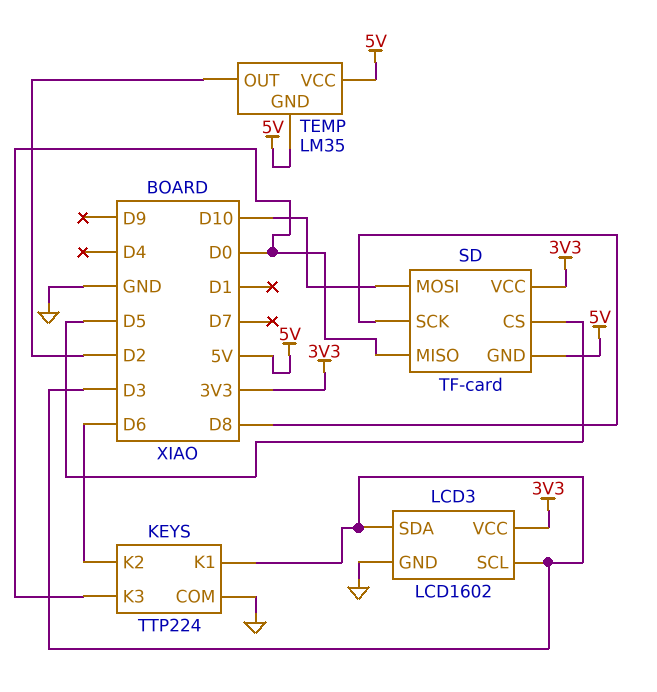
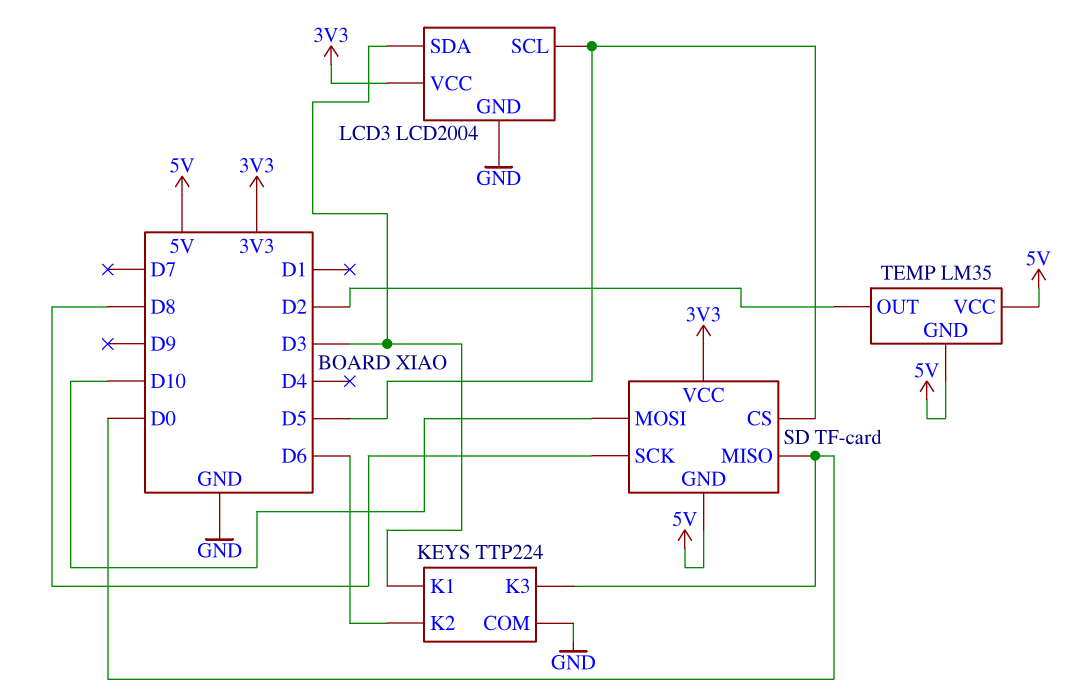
LCD3: LCD1602 -> LCD2004
LCD3 pin SCL: D3 -> D5

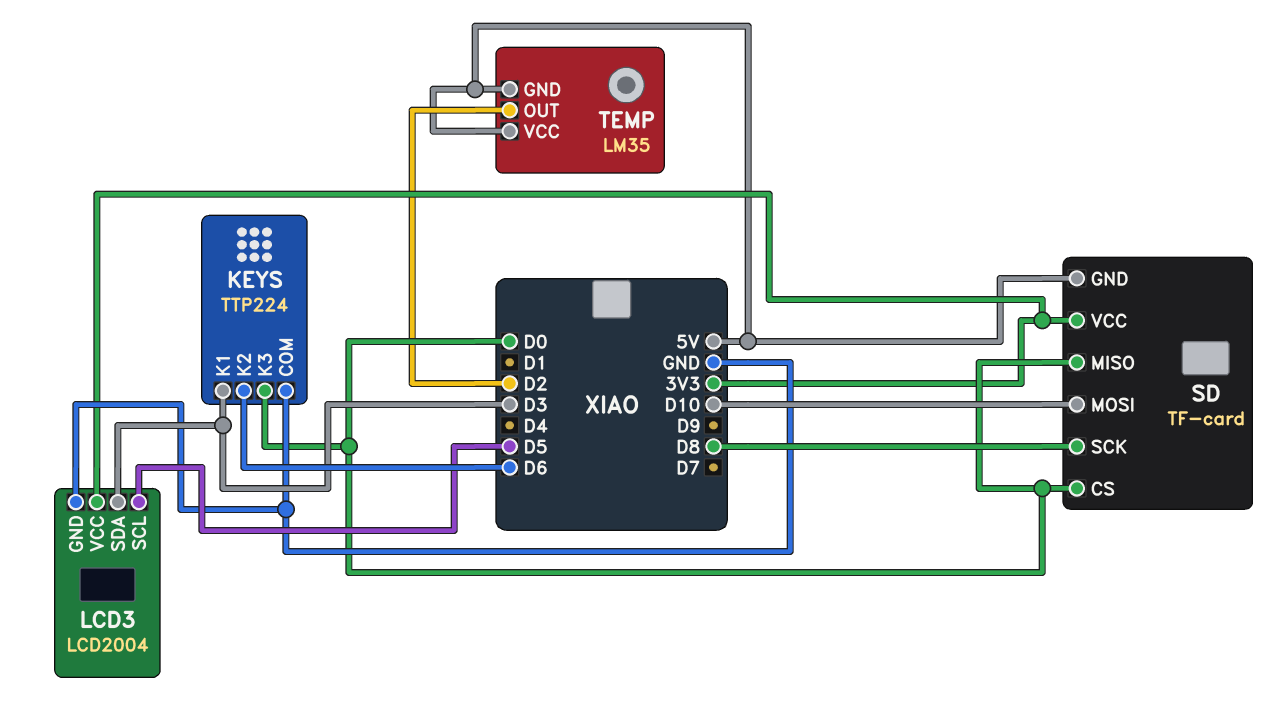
SD pin CS: D5 -> D0

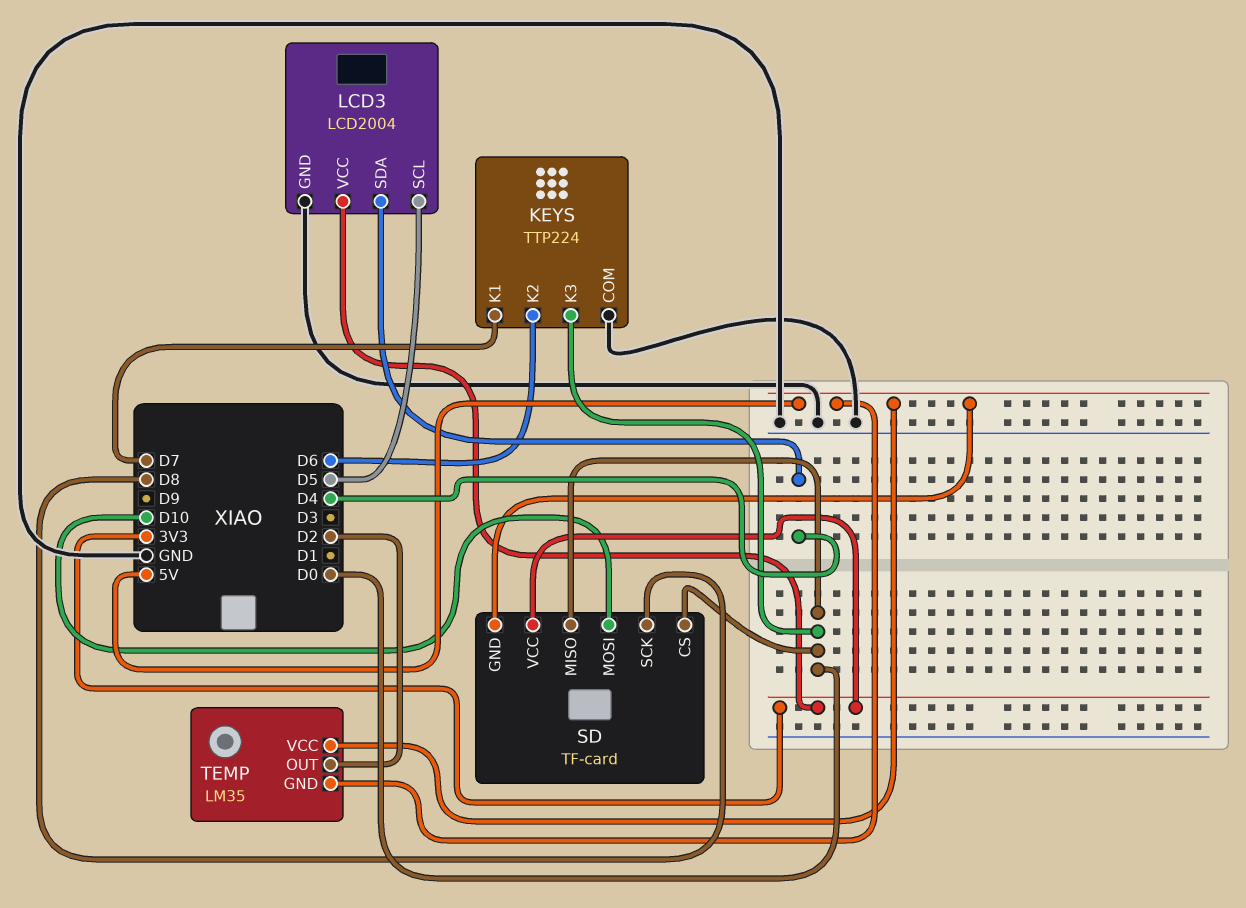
KEYS pin K1: D3 -> D7
LCD3 pin SDA: D3 -> D4

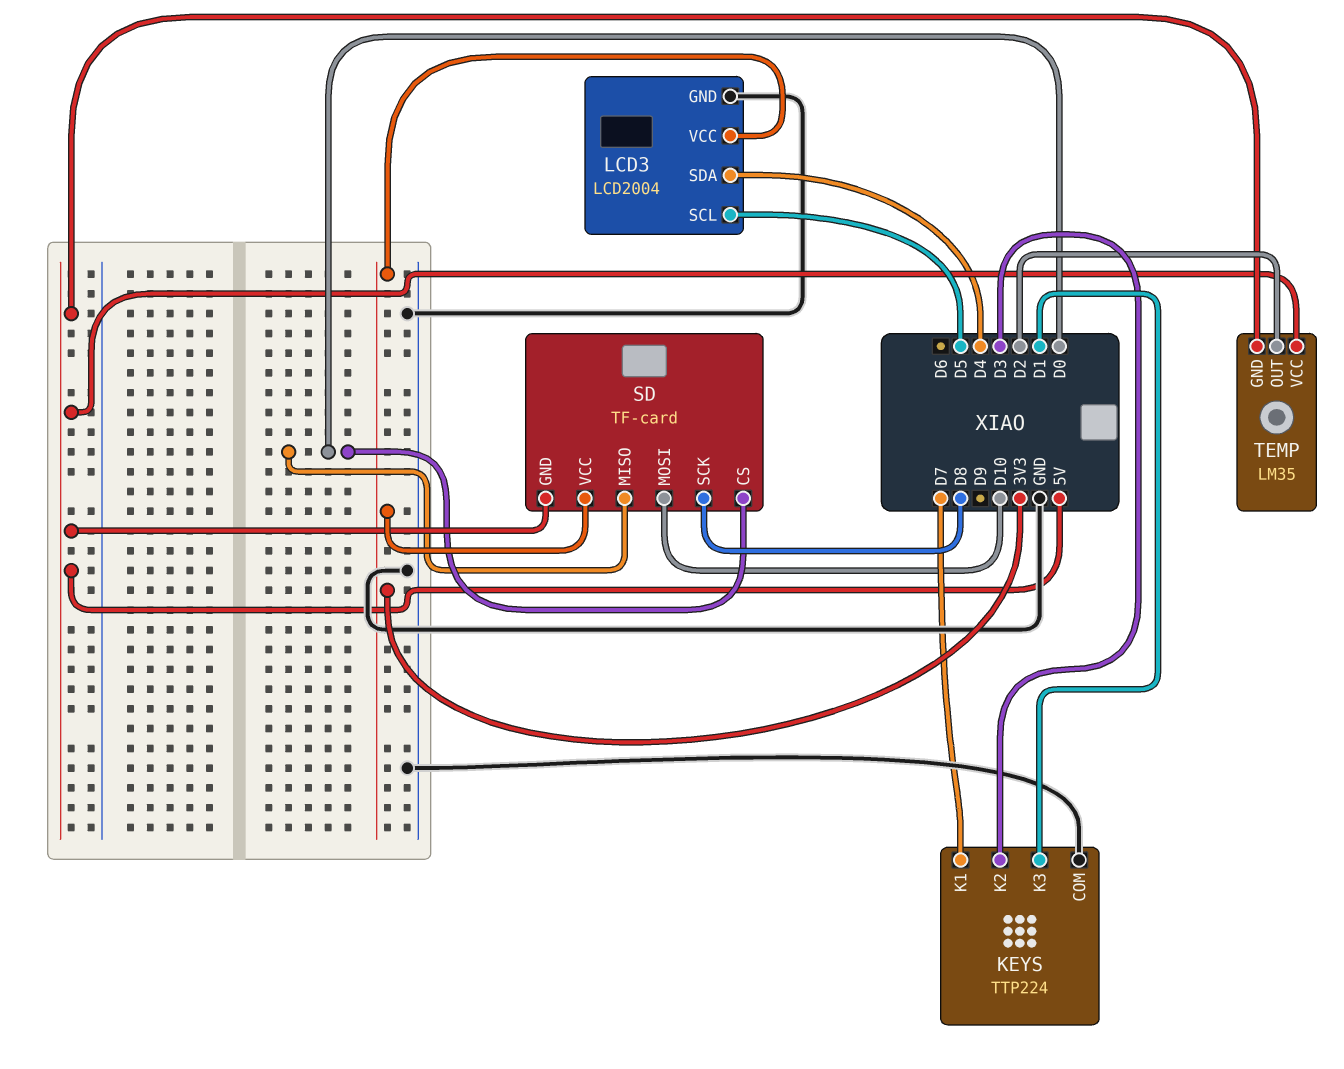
KEYS pin K2: D6 -> D3
KEYS pin K3: D0 -> D1

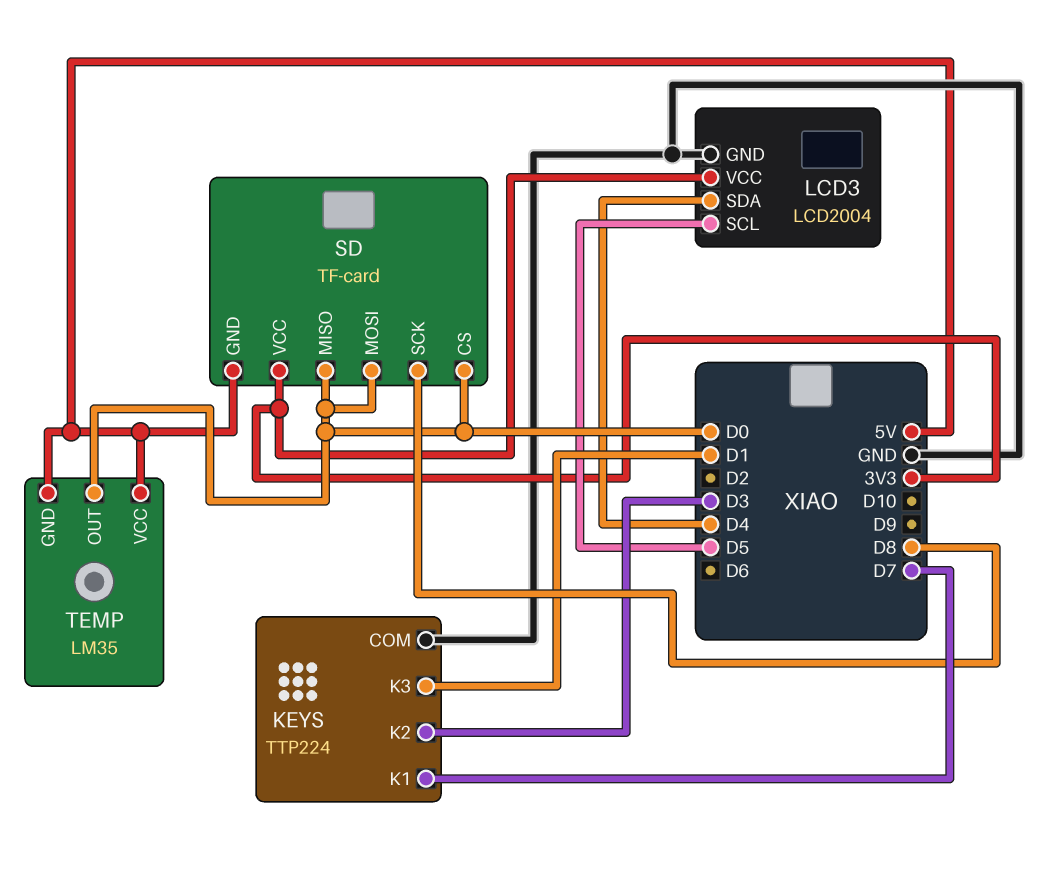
SD pin MOSI: D10 -> D0
TEMP pin OUT: D2 -> D0

